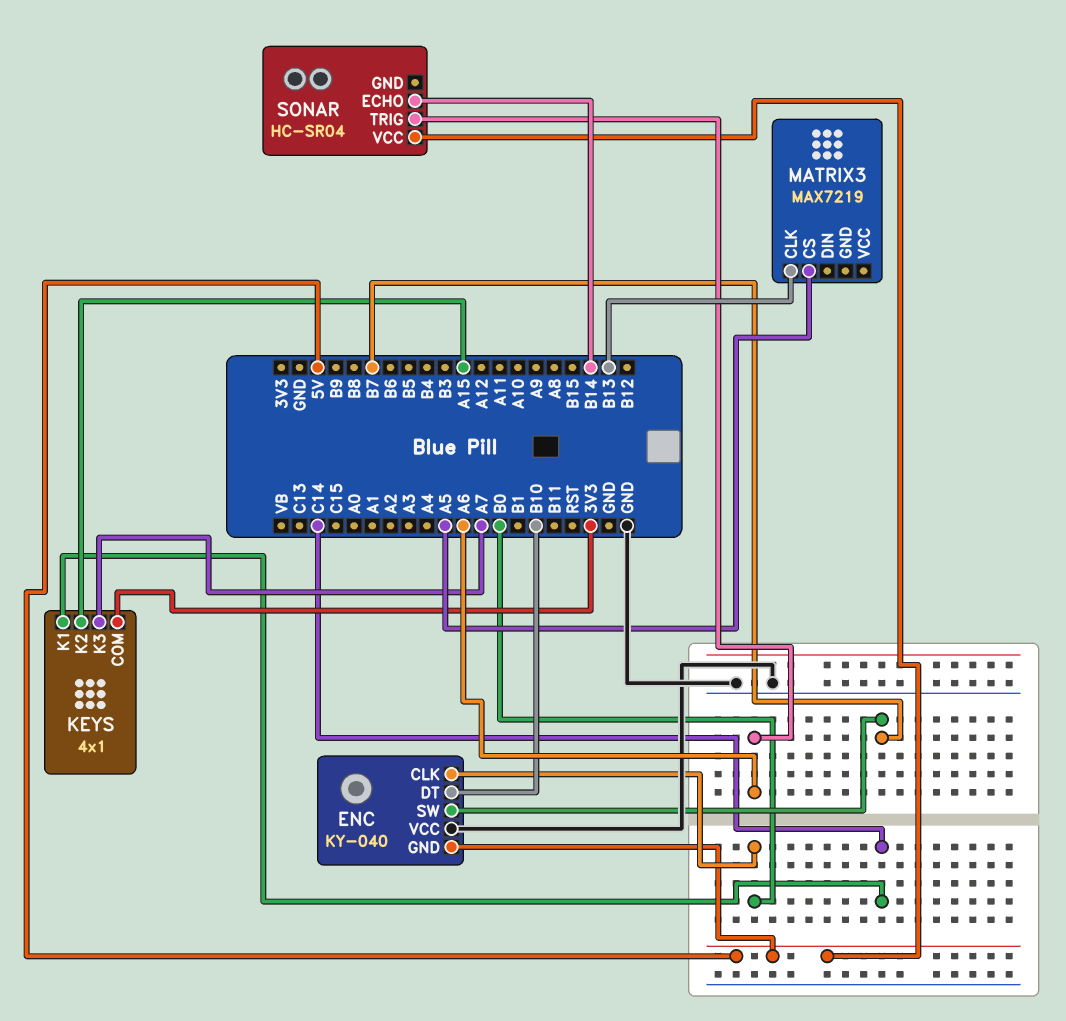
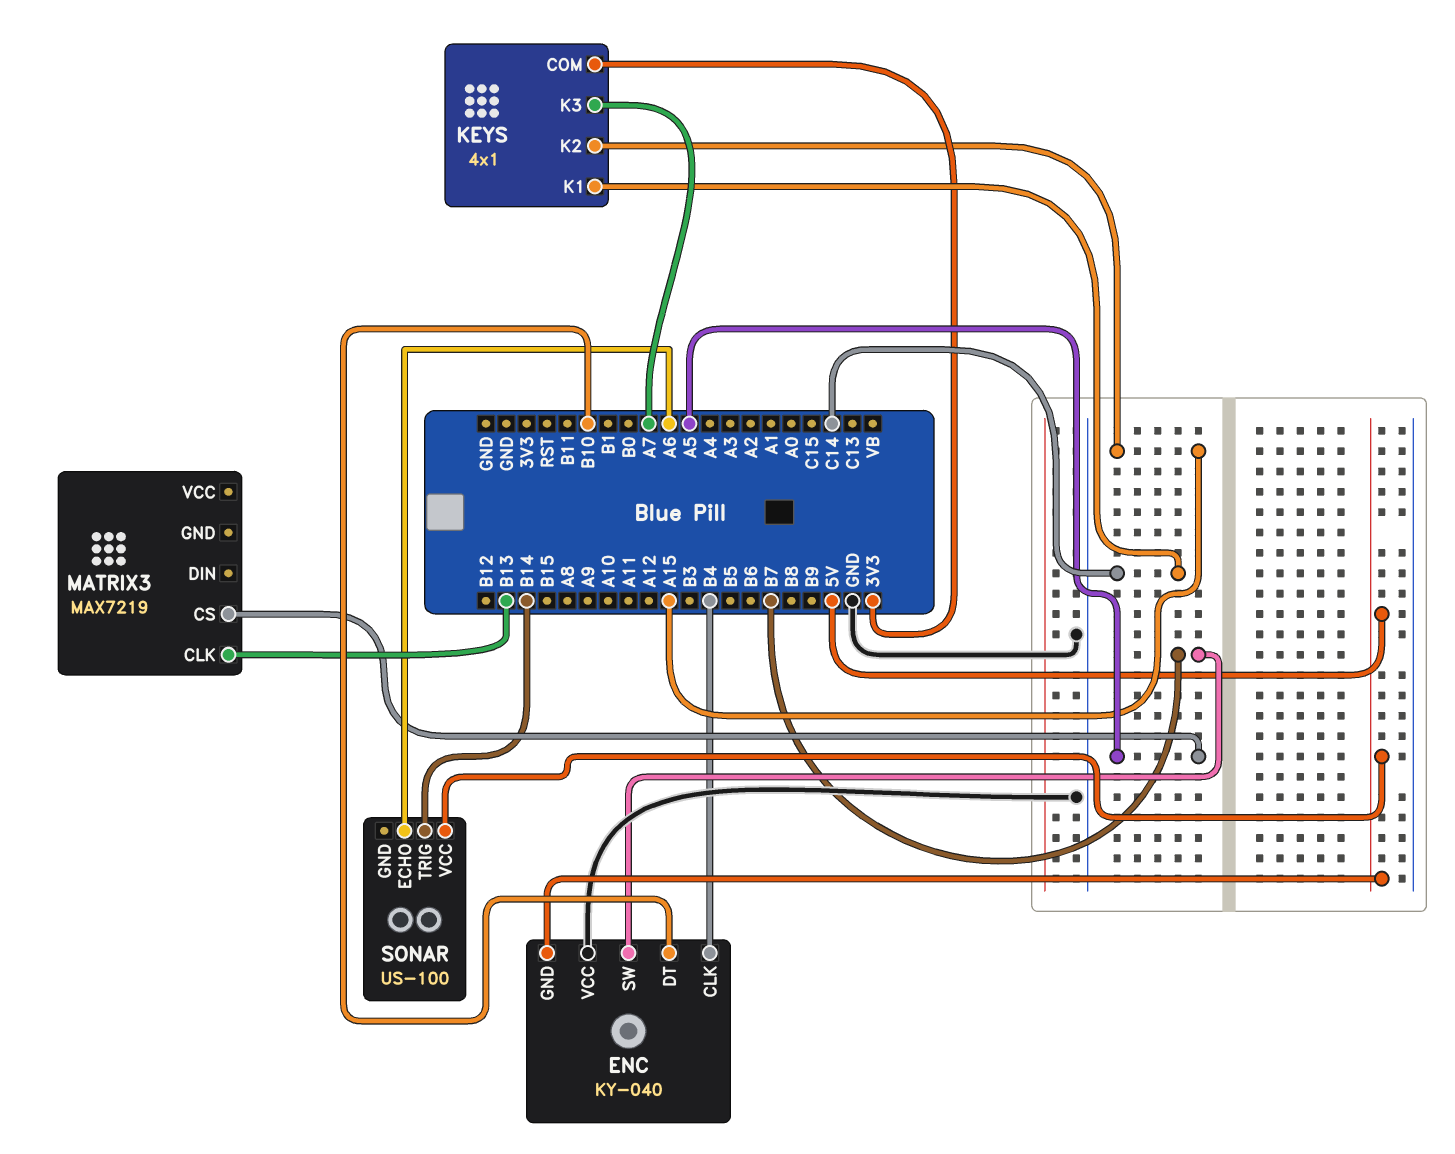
ENC pin CLK: B0 -> B4
SONAR: HC-SR04 -> US-100
SONAR pin ECHO: B14 -> A6
SONAR pin TRIG: A6 -> B14

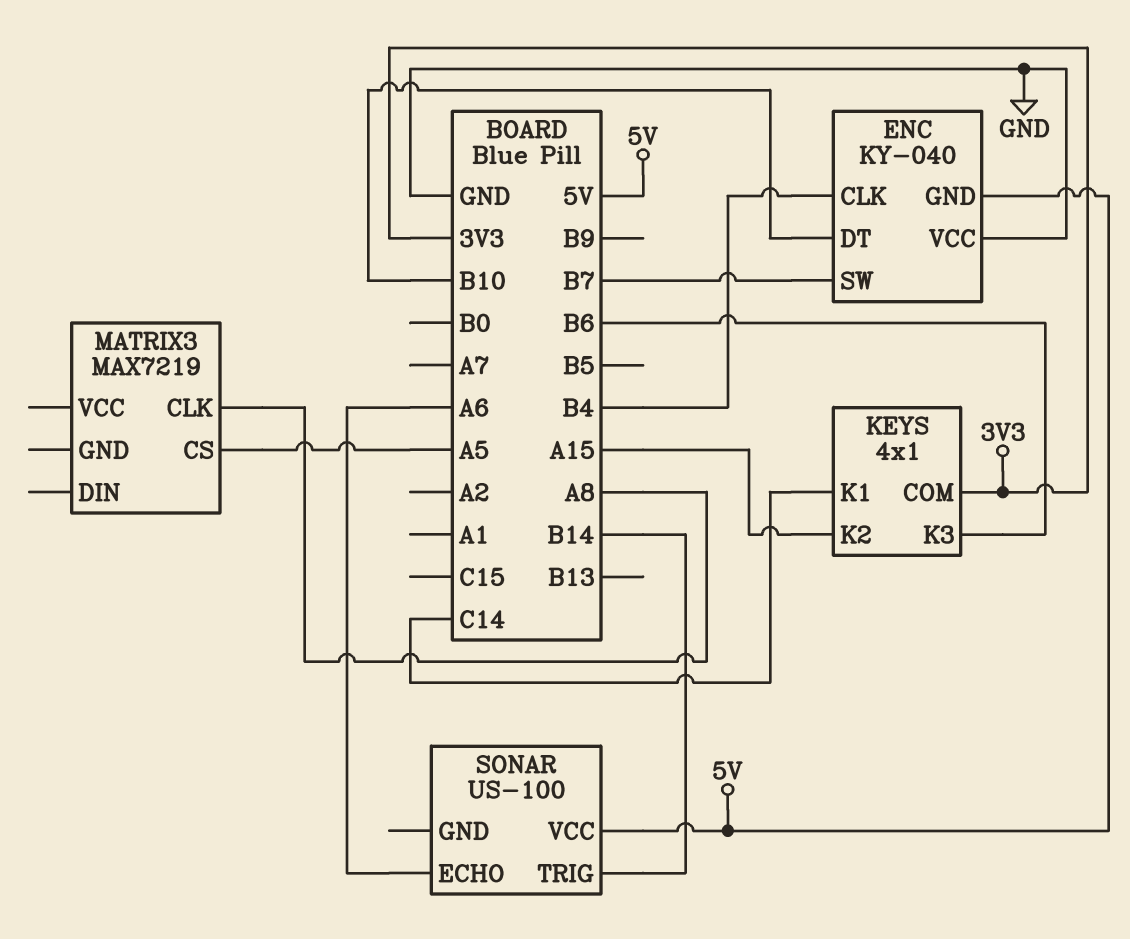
KEYS pin K3: A7 -> B6
MATRIX3 pin CLK: B13 -> A8

